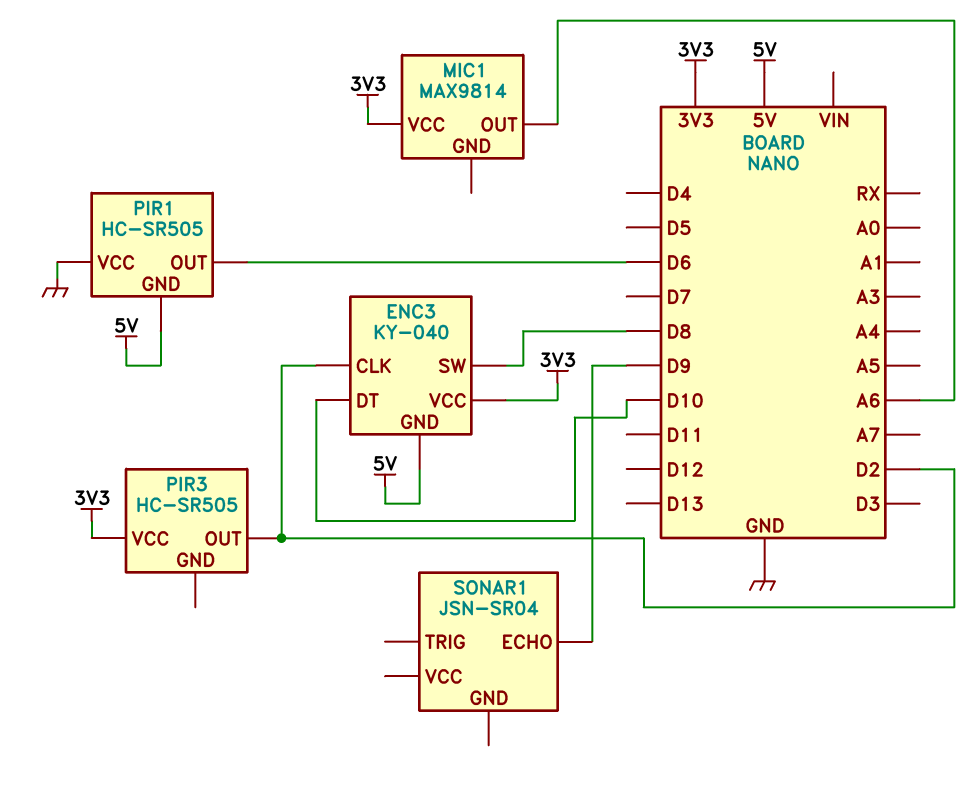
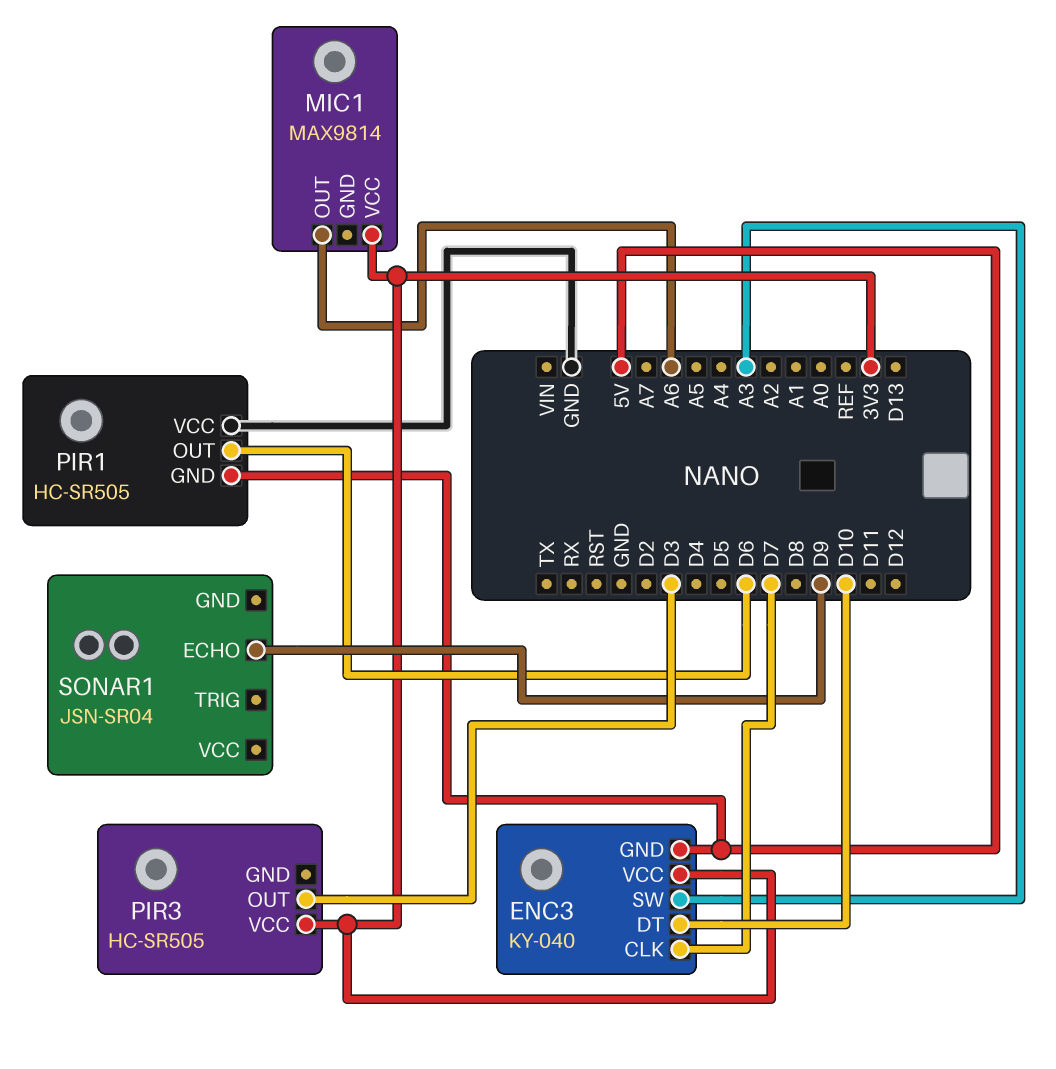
ENC3 pin CLK: D2 -> D7
ENC3 pin SW: D8 -> A3
PIR3 pin OUT: D2 -> D3

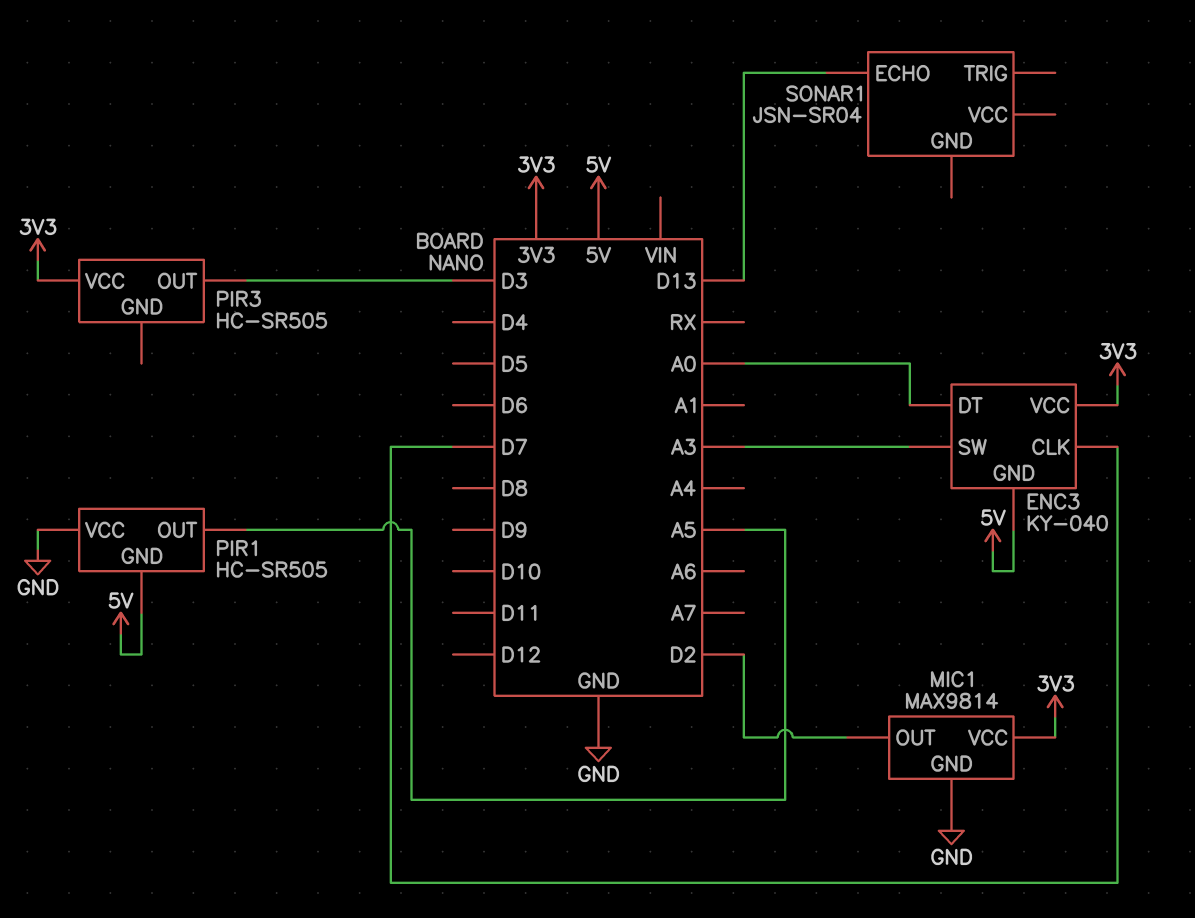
ENC3 pin DT: D10 -> A0
MIC1 pin GND: none -> GND
MIC1 pin OUT: A6 -> D2
PIR1 pin OUT: D6 -> A5
SONAR1 pin ECHO: D9 -> D13

